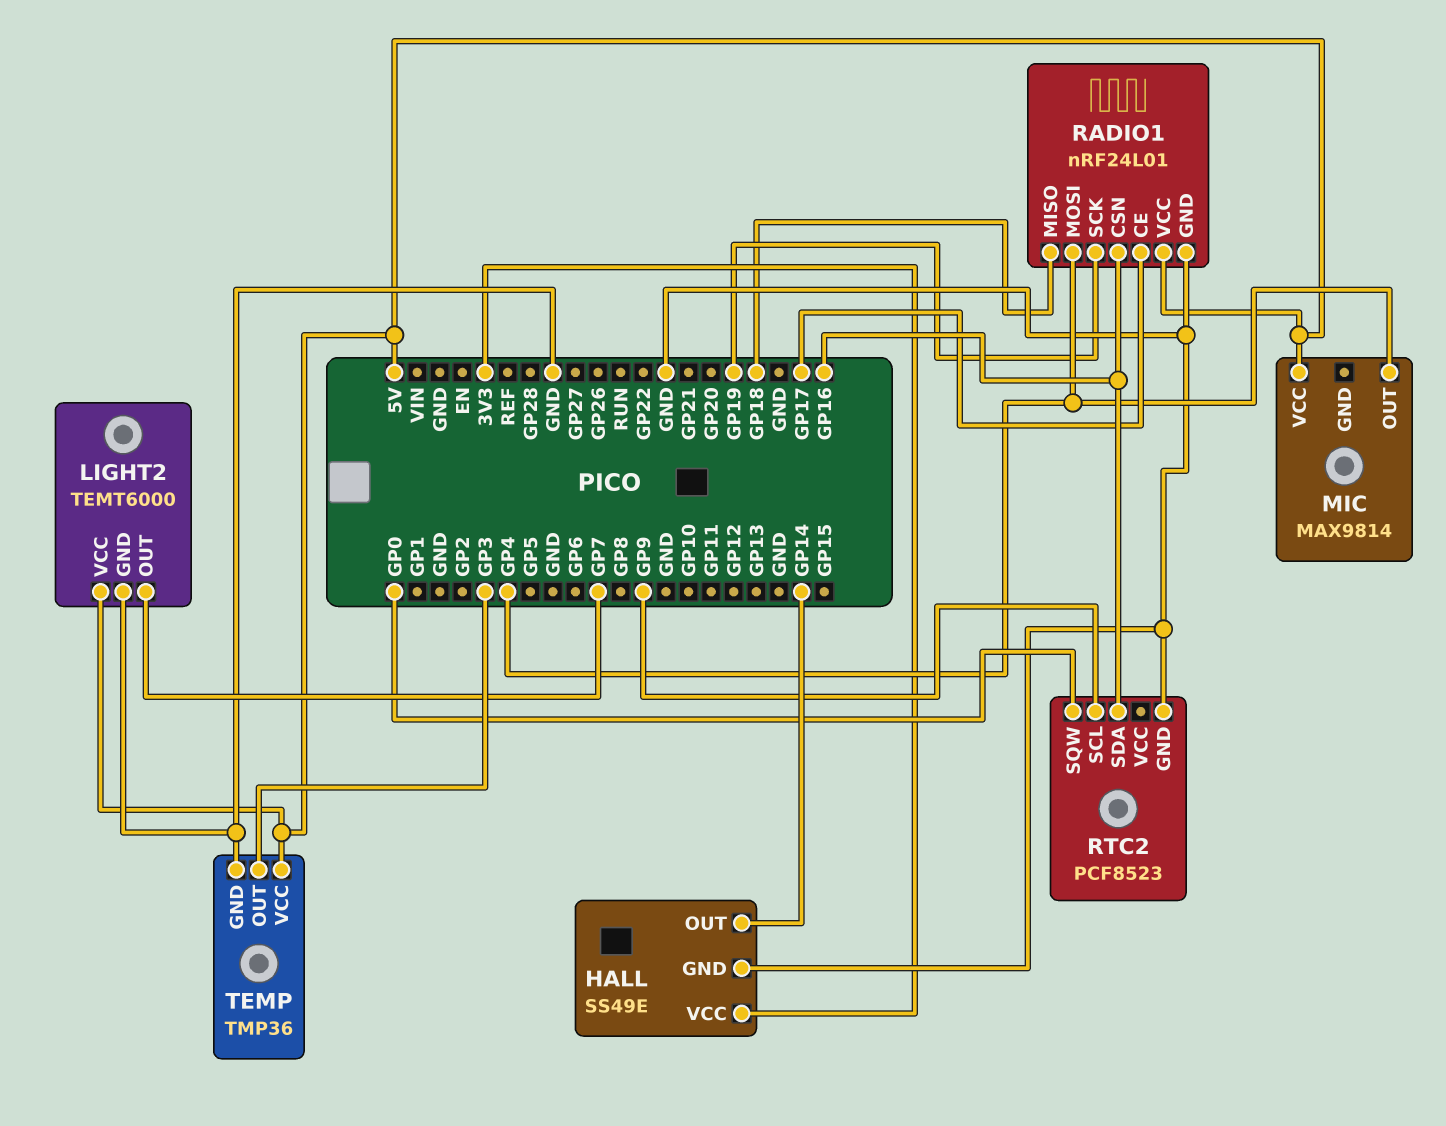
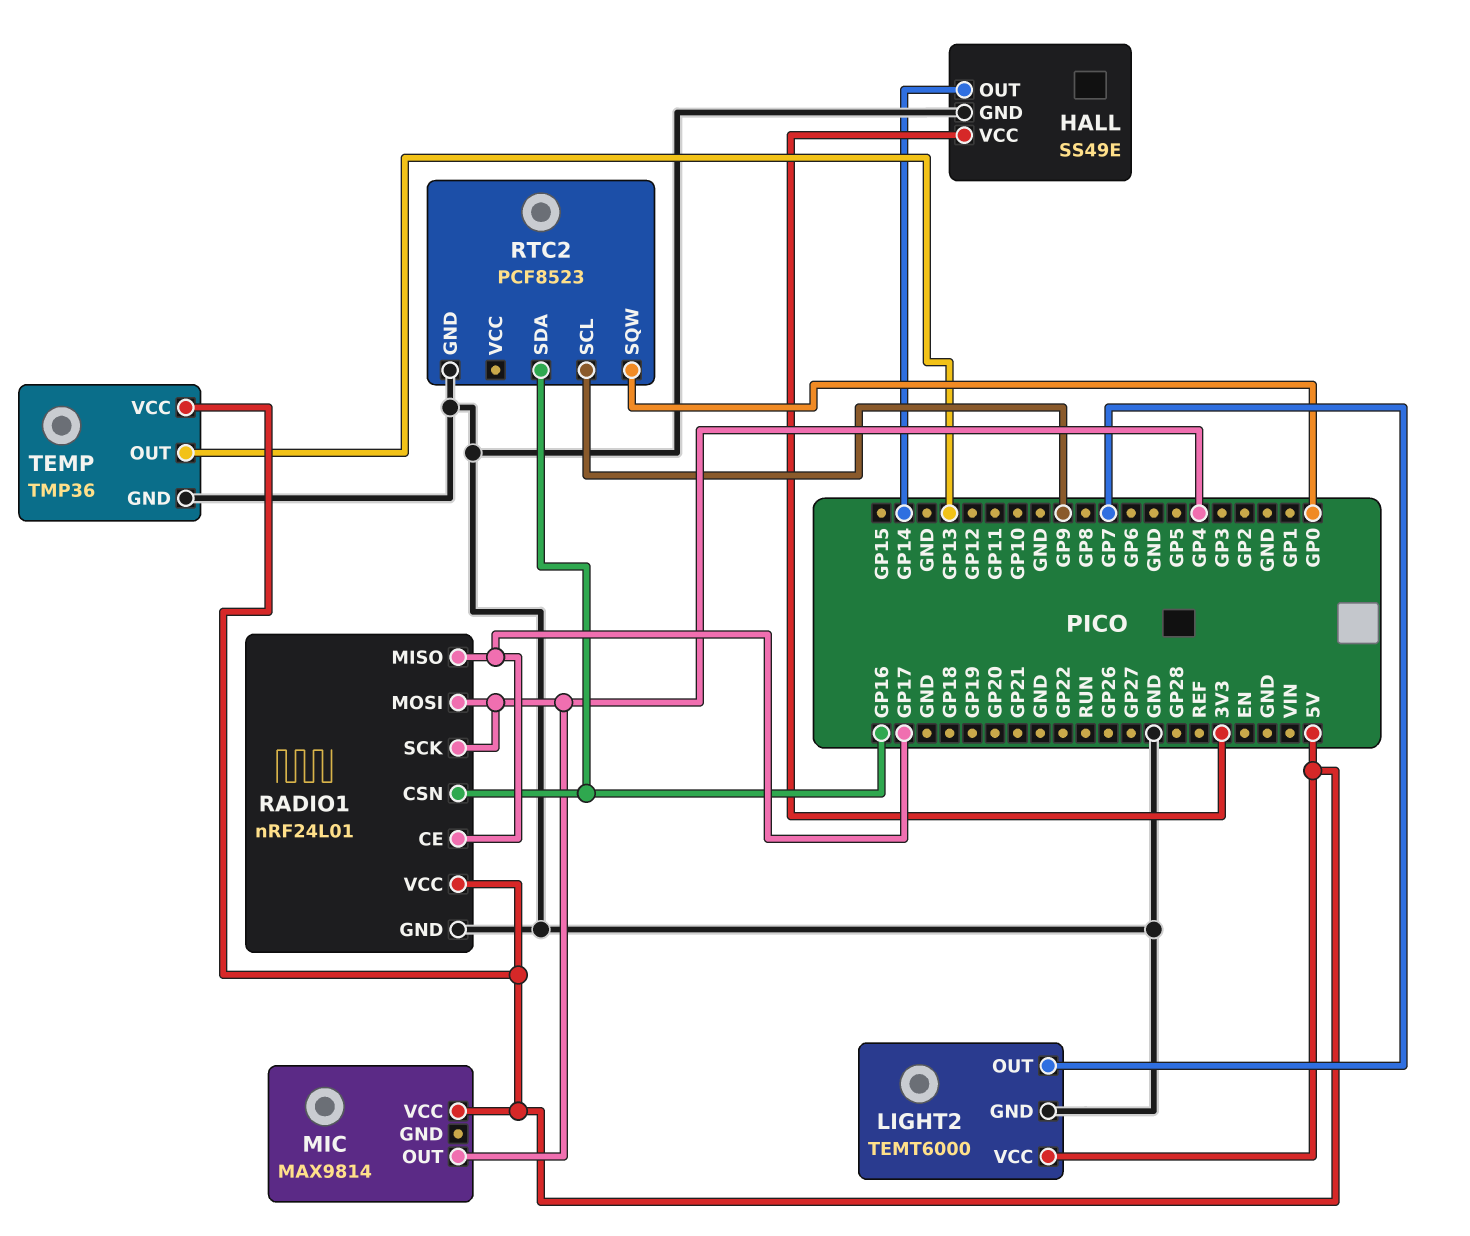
RADIO1 pin MISO: GP18 -> GP17
RADIO1 pin SCK: GP19 -> GP4
TEMP pin OUT: GP3 -> GP13

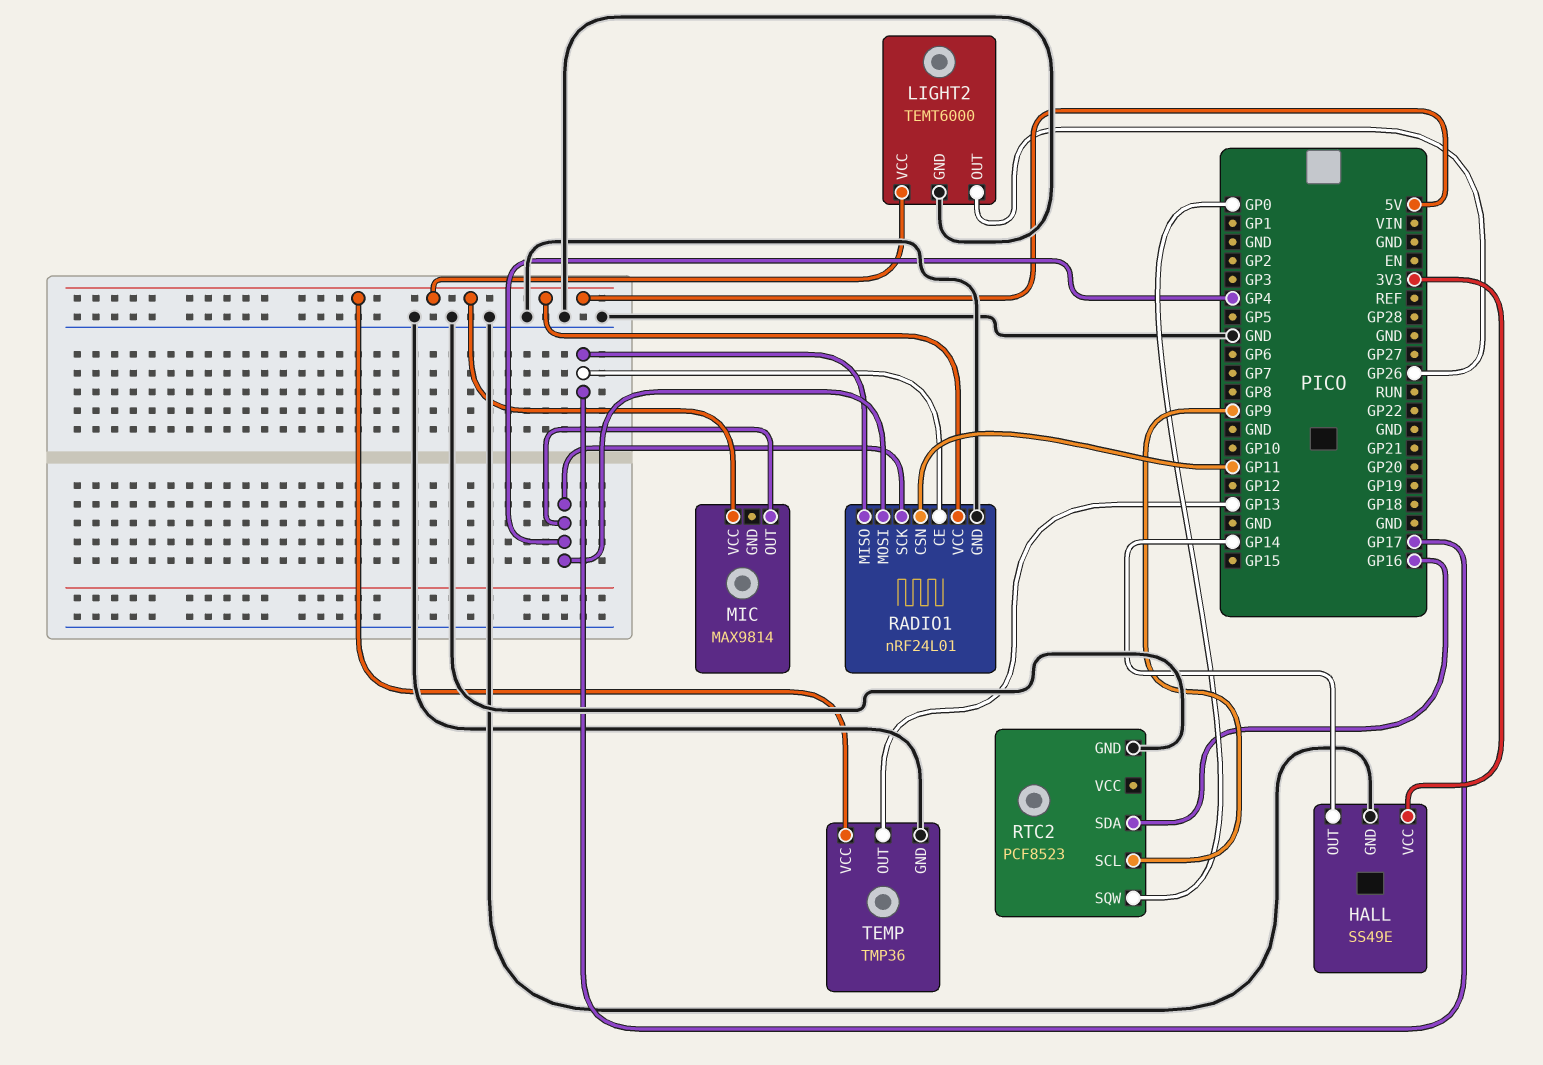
LIGHT2 pin OUT: GP7 -> GP26
RADIO1 pin CSN: GP16 -> GP11

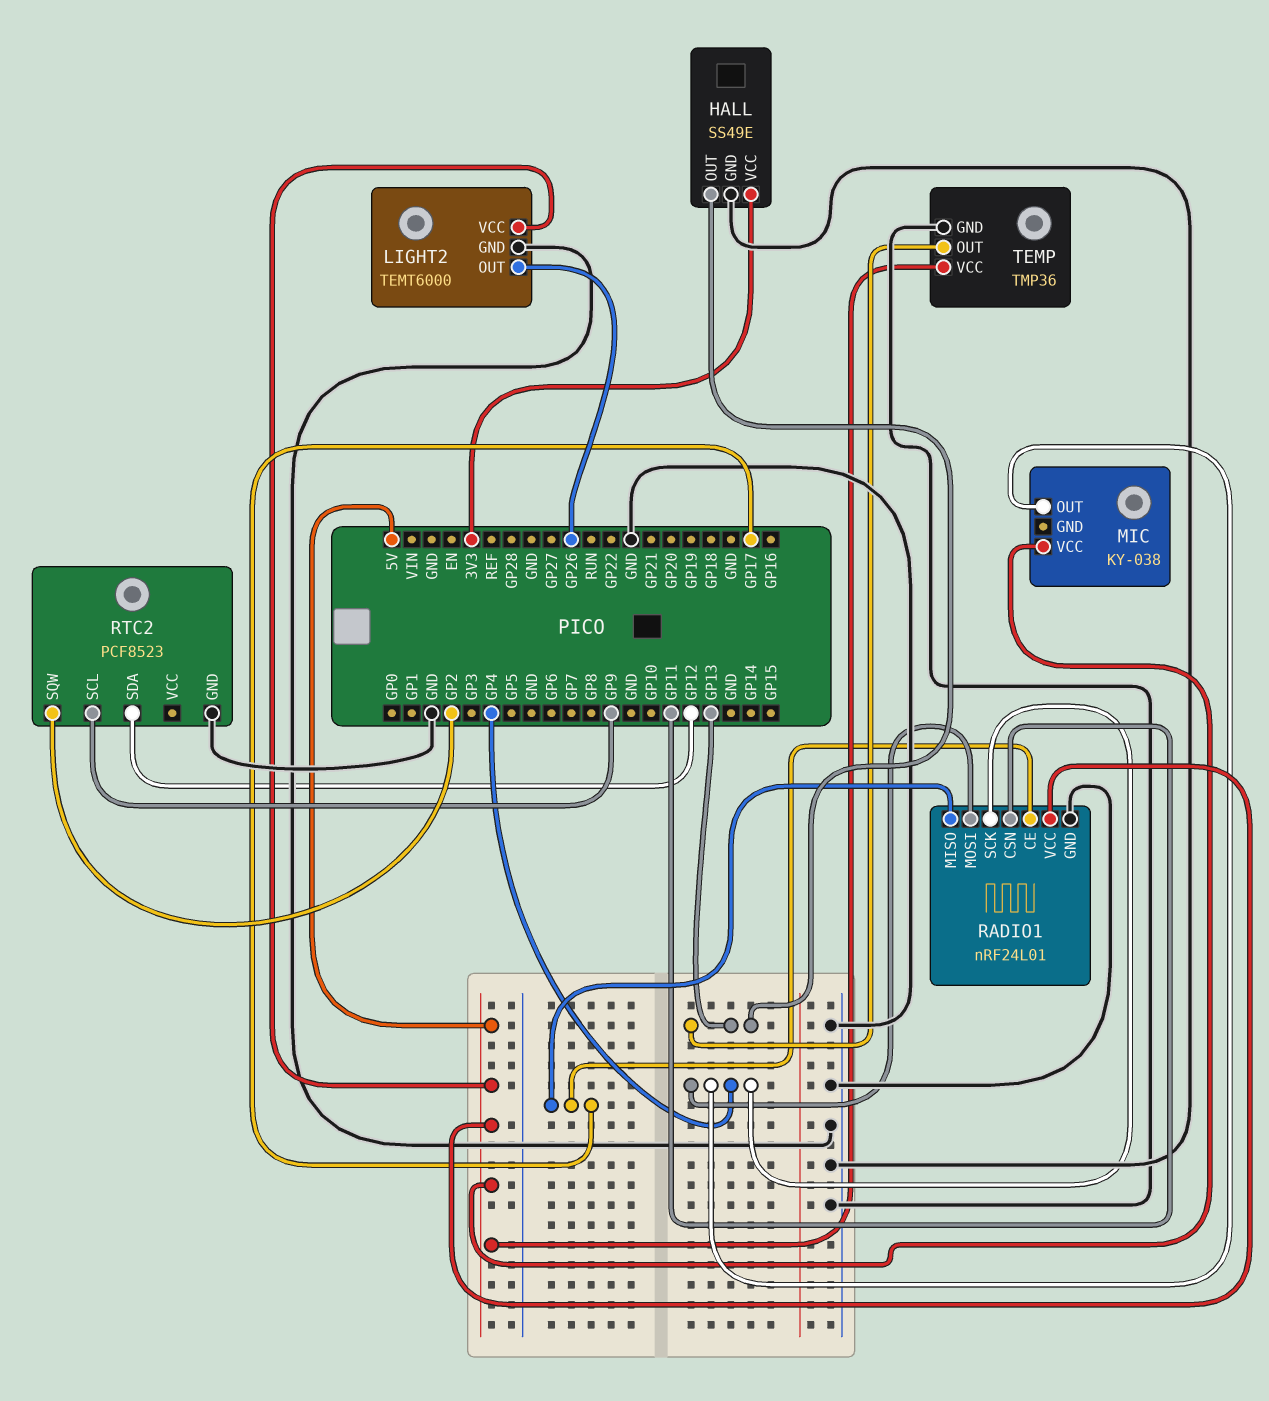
HALL pin OUT: GP14 -> GP13
MIC: MAX9814 -> KY-038
RTC2 pin SDA: GP16 -> GP12
RTC2 pin SQW: GP0 -> GP2

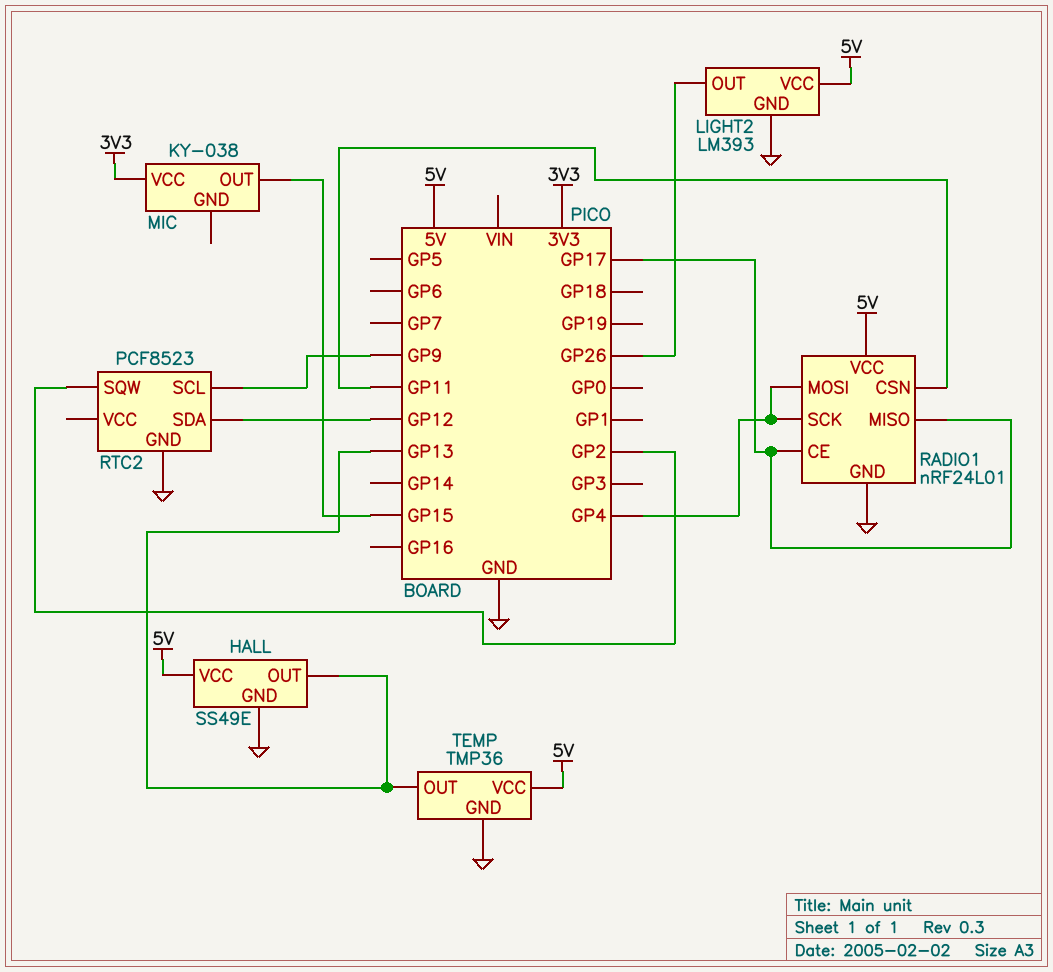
HALL pin VCC: 3V3 -> 5V
LIGHT2: TEMT6000 -> LM393
MIC pin OUT: GP4 -> GP15
MIC pin VCC: 5V -> 3V3

